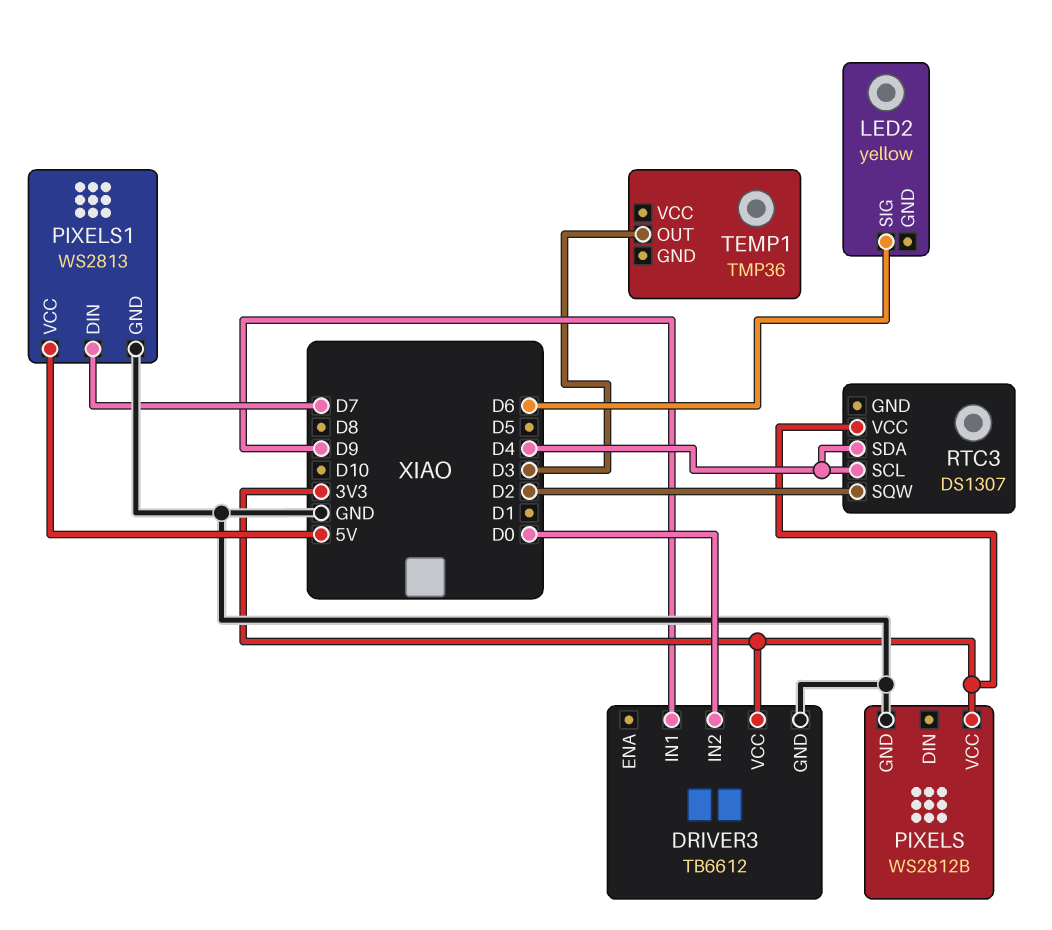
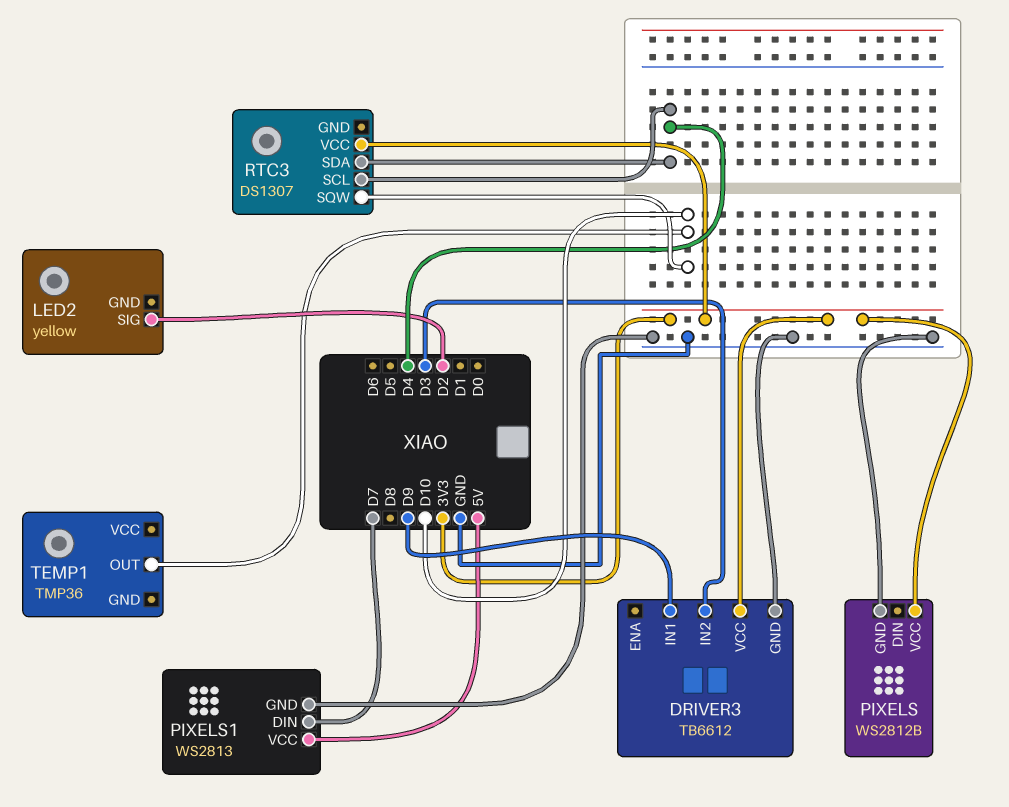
DRIVER3 pin IN2: D0 -> D3
LED2 pin SIG: D6 -> D2
RTC3 pin SQW: D2 -> D10
TEMP1 pin OUT: D3 -> D10

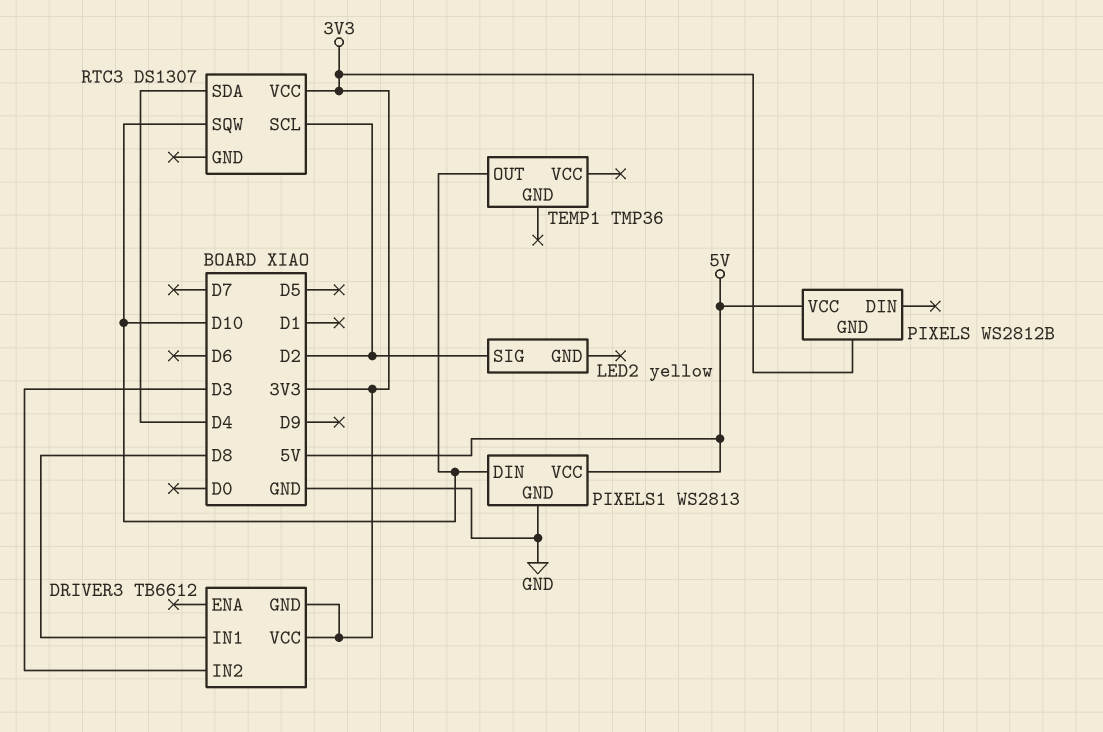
DRIVER3 pin GND: GND -> 3V3
DRIVER3 pin IN1: D9 -> D8
PIXELS pin GND: GND -> 3V3
PIXELS pin VCC: 3V3 -> 5V
PIXELS1 pin DIN: D7 -> D10
RTC3 pin SCL: D4 -> D2

